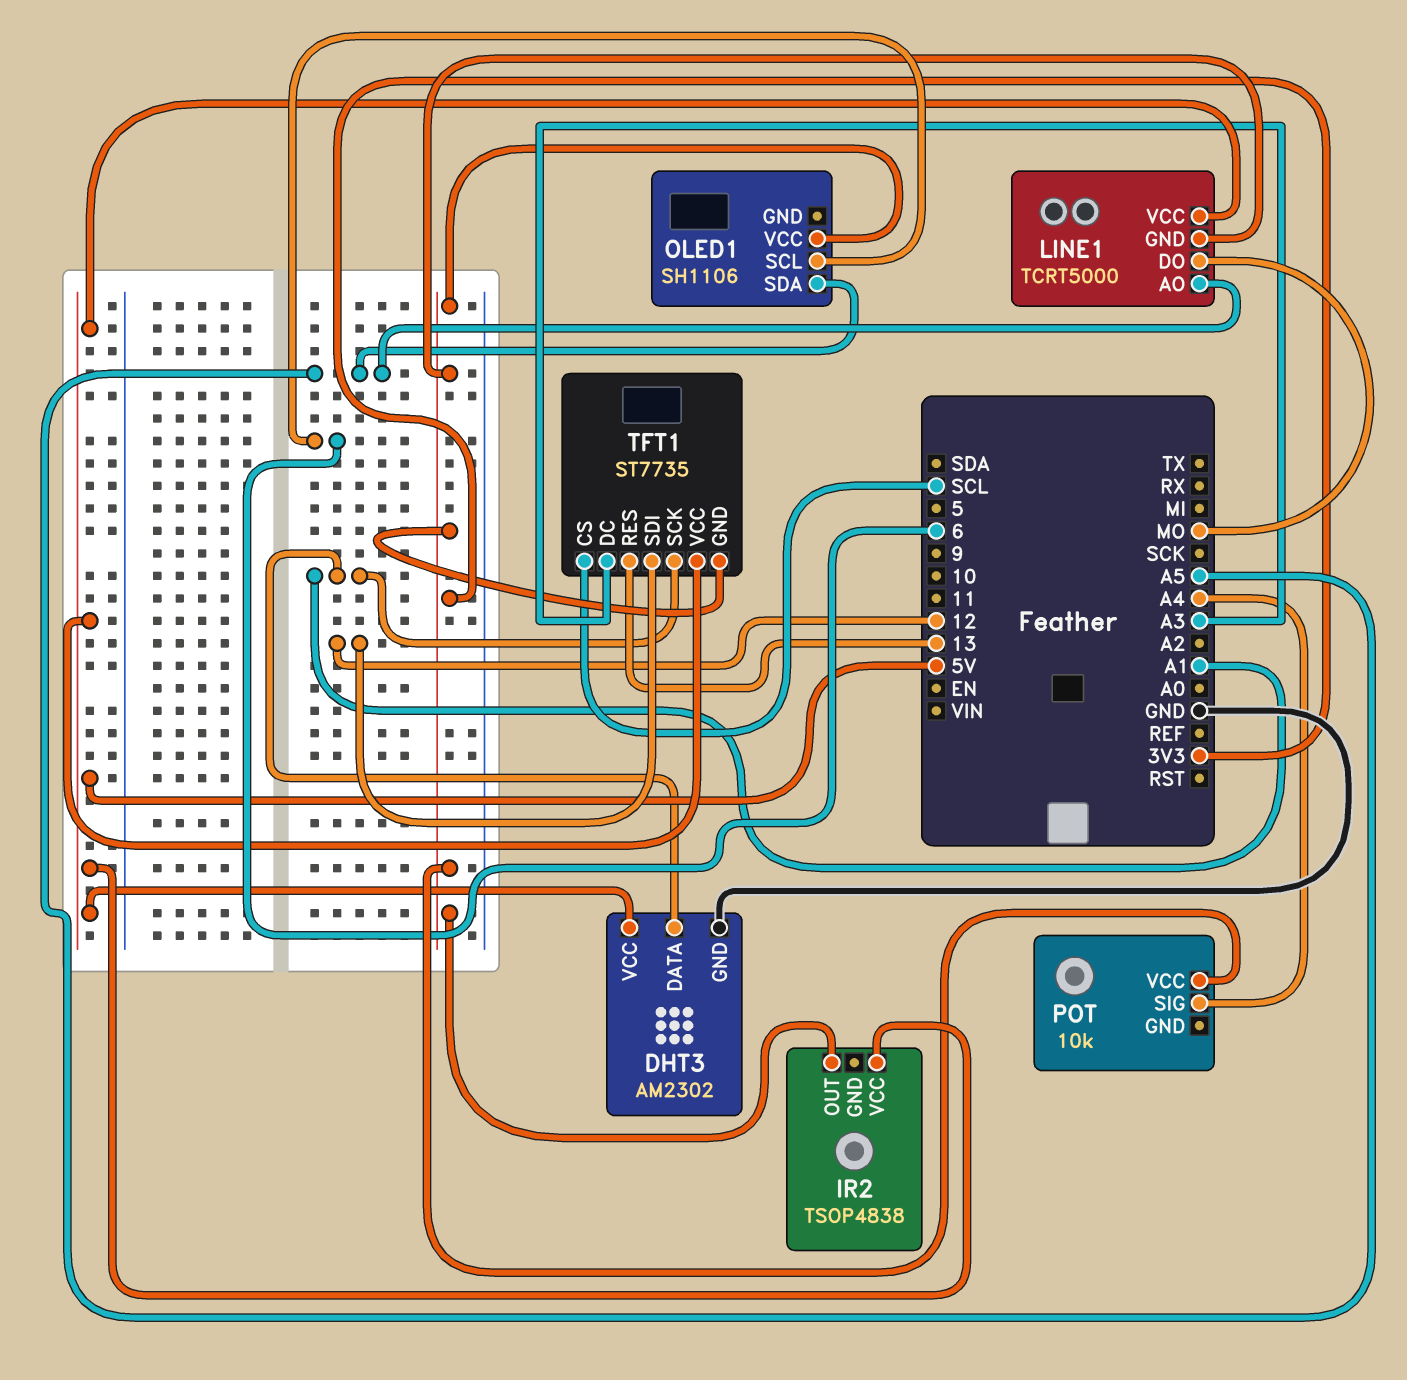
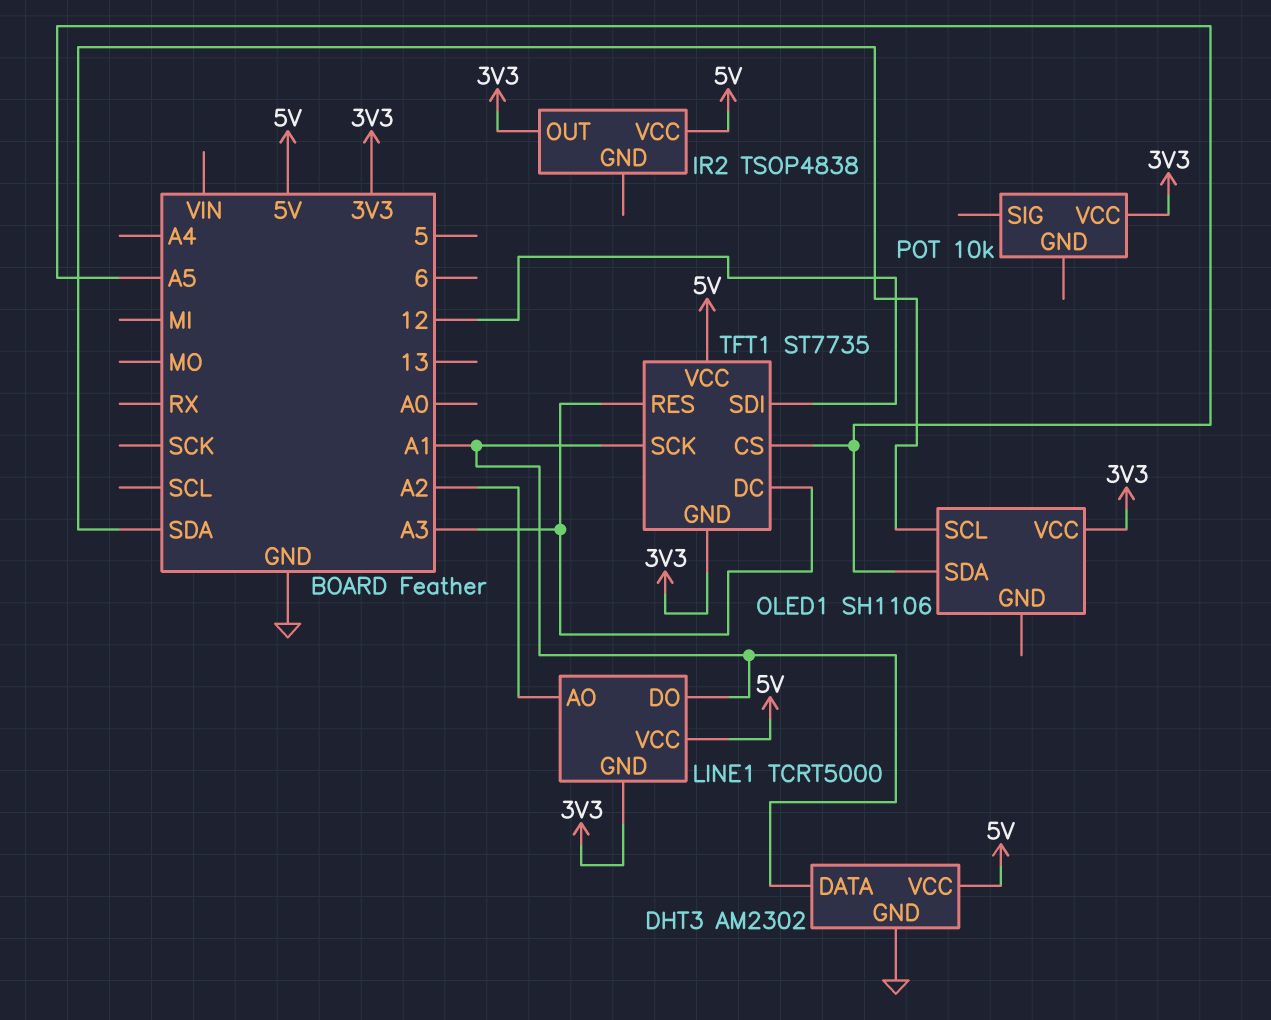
LINE1 pin AO: A5 -> A2
LINE1 pin DO: MO -> A1
OLED1 pin SCL: 6 -> SDA
POT pin SIG: A4 -> none
TFT1 pin CS: SCL -> A5
TFT1 pin RES: 13 -> A3

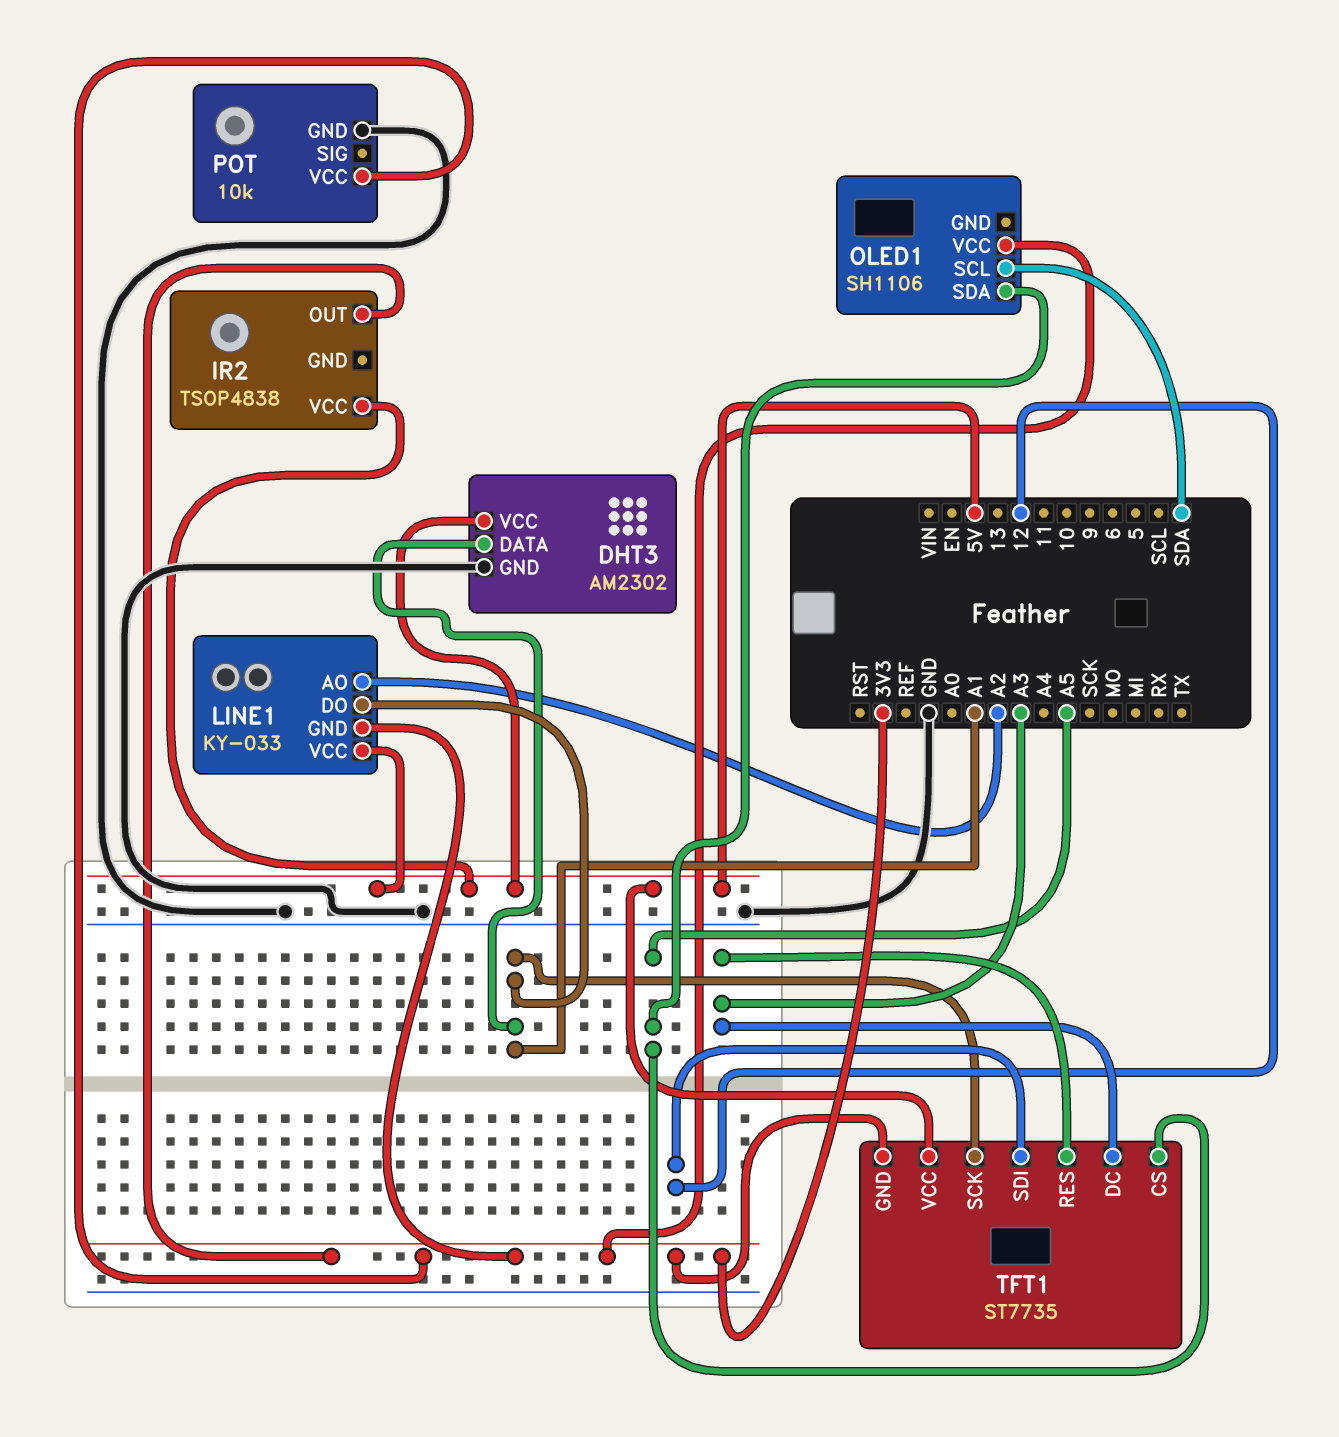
LINE1: TCRT5000 -> KY-033
POT pin GND: none -> GND

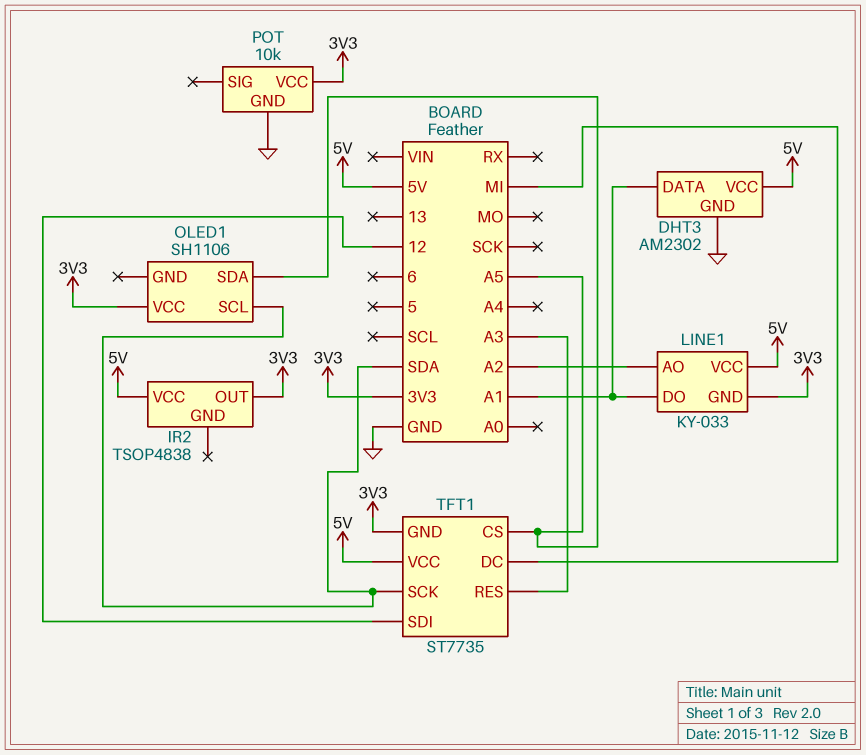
TFT1 pin DC: A3 -> MI
TFT1 pin SCK: A1 -> SDA

